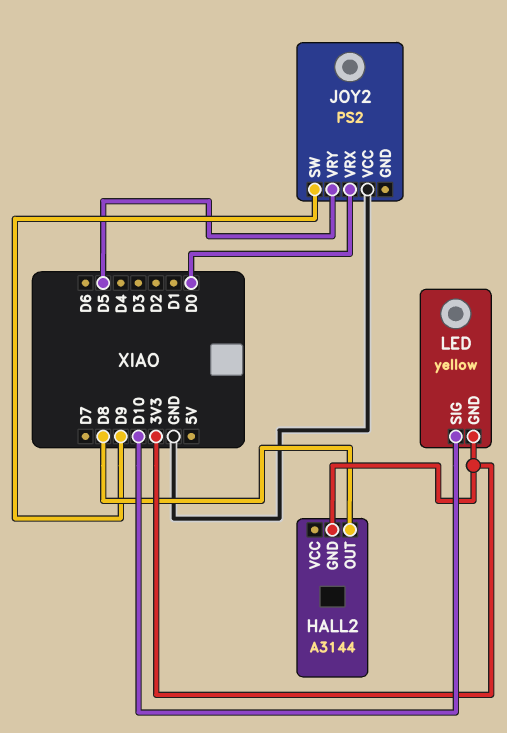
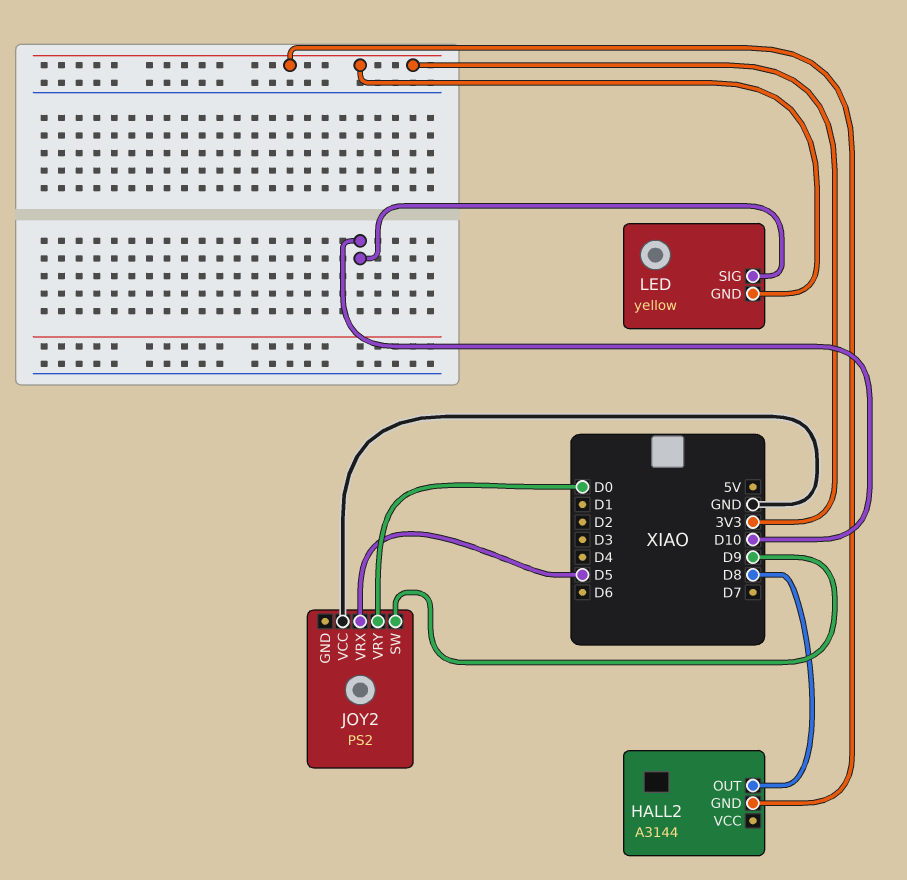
JOY2 pin VRX: D0 -> D5
JOY2 pin VRY: D5 -> D0

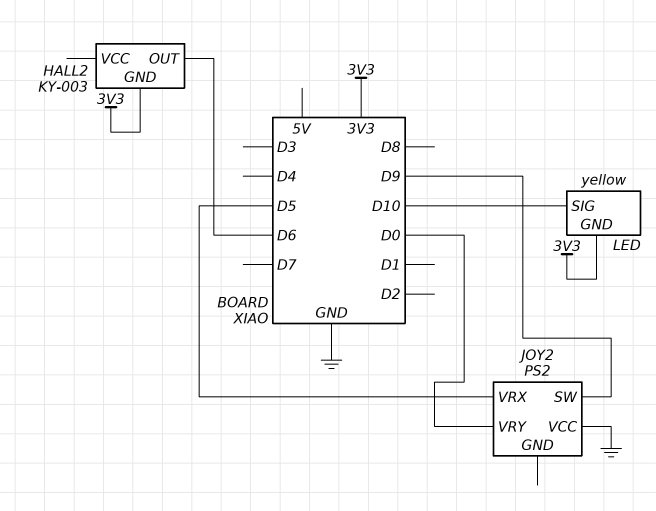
HALL2: A3144 -> KY-003
HALL2 pin OUT: D8 -> D6

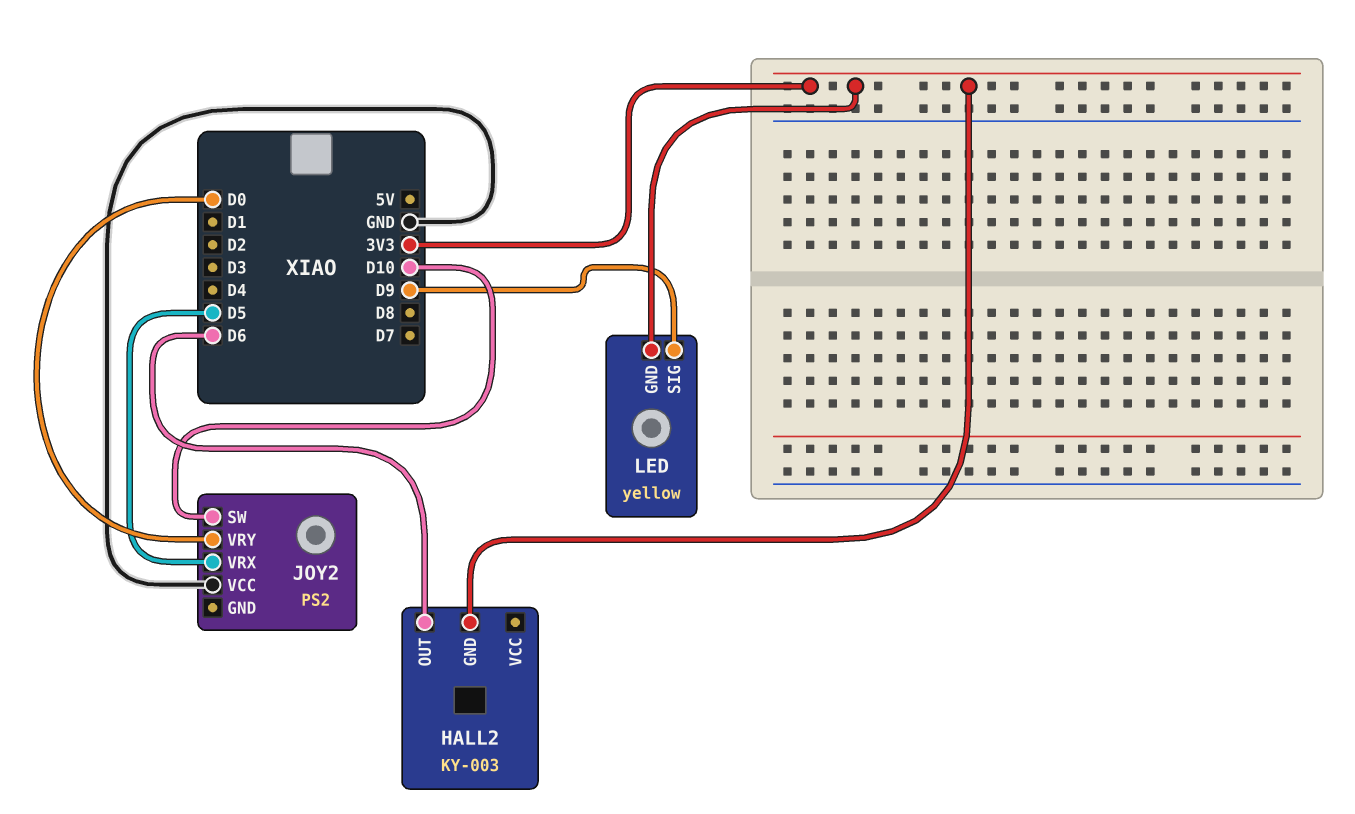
JOY2 pin SW: D9 -> D10
LED pin SIG: D10 -> D9

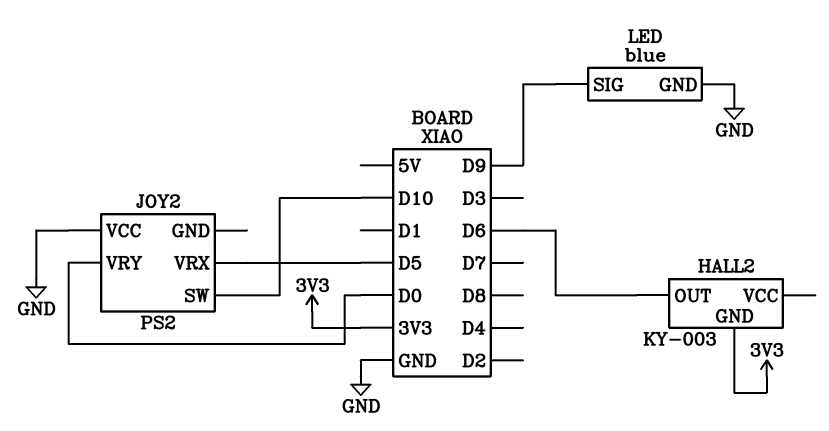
LED: yellow -> blue
LED pin GND: 3V3 -> GND

